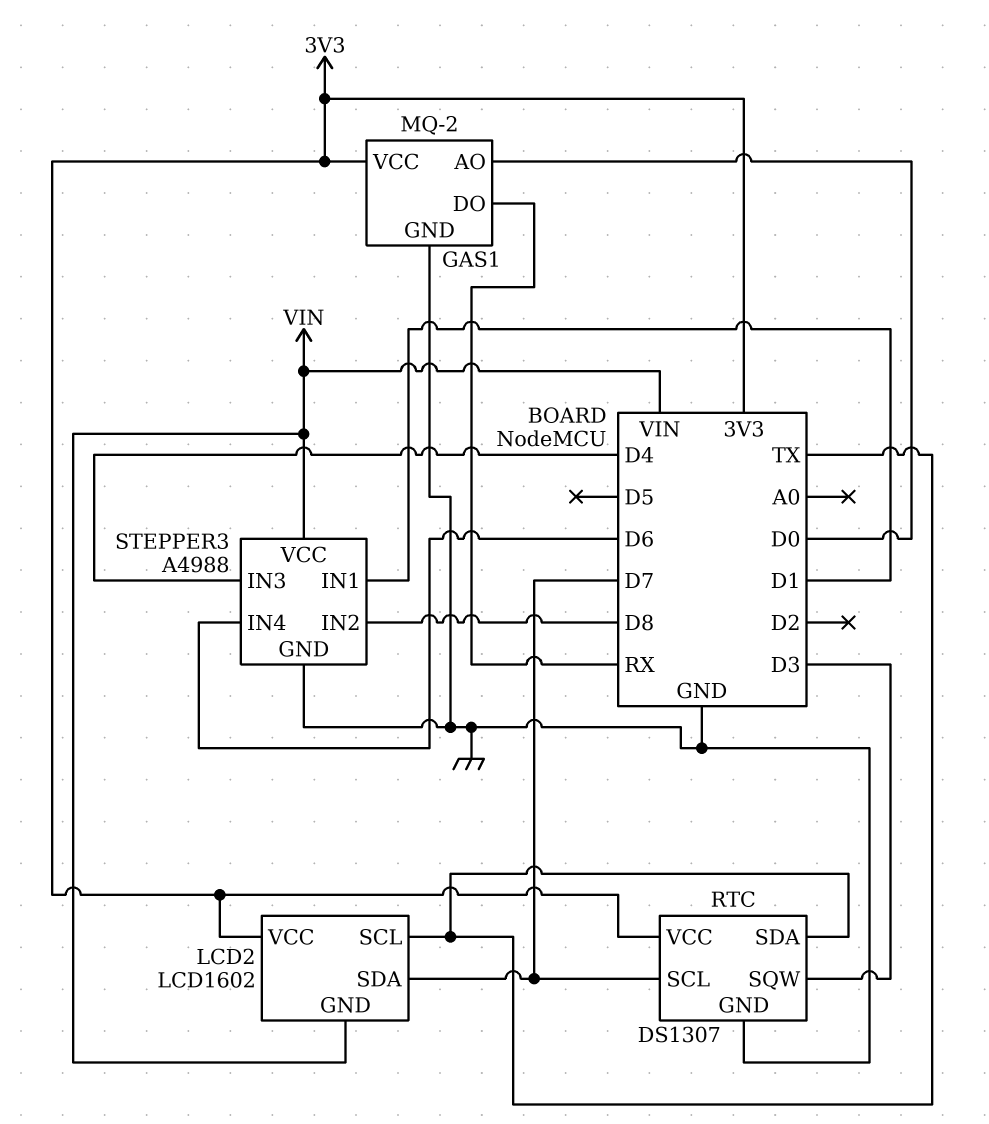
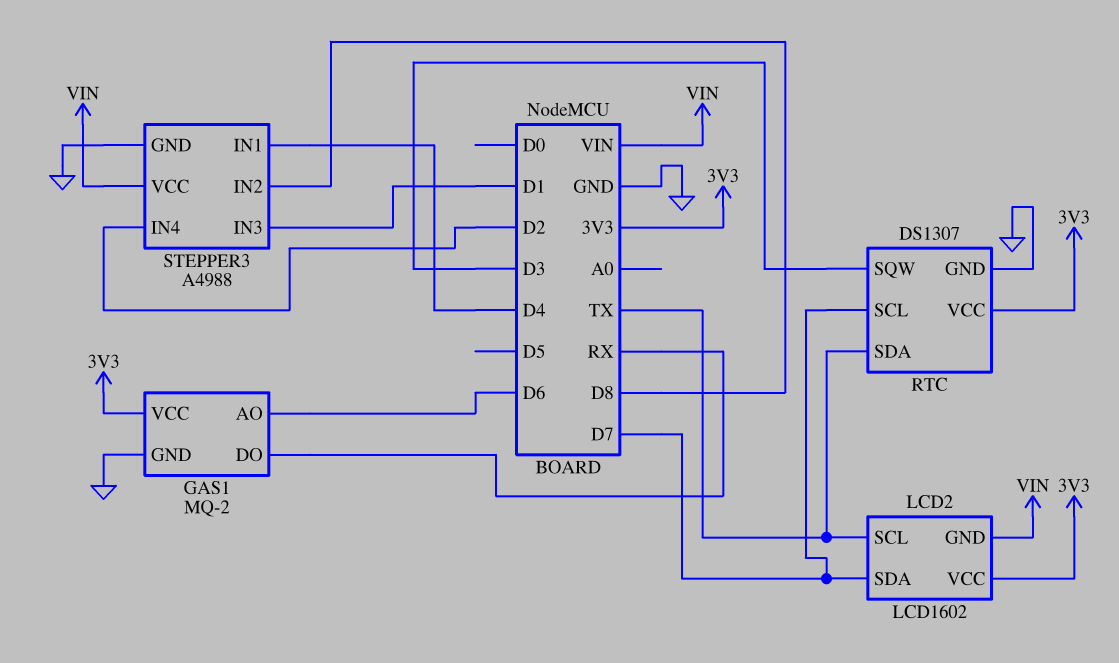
GAS1 pin AO: D0 -> D6
STEPPER3 pin IN1: D1 -> D4
STEPPER3 pin IN3: D4 -> D1
STEPPER3 pin IN4: D6 -> D2

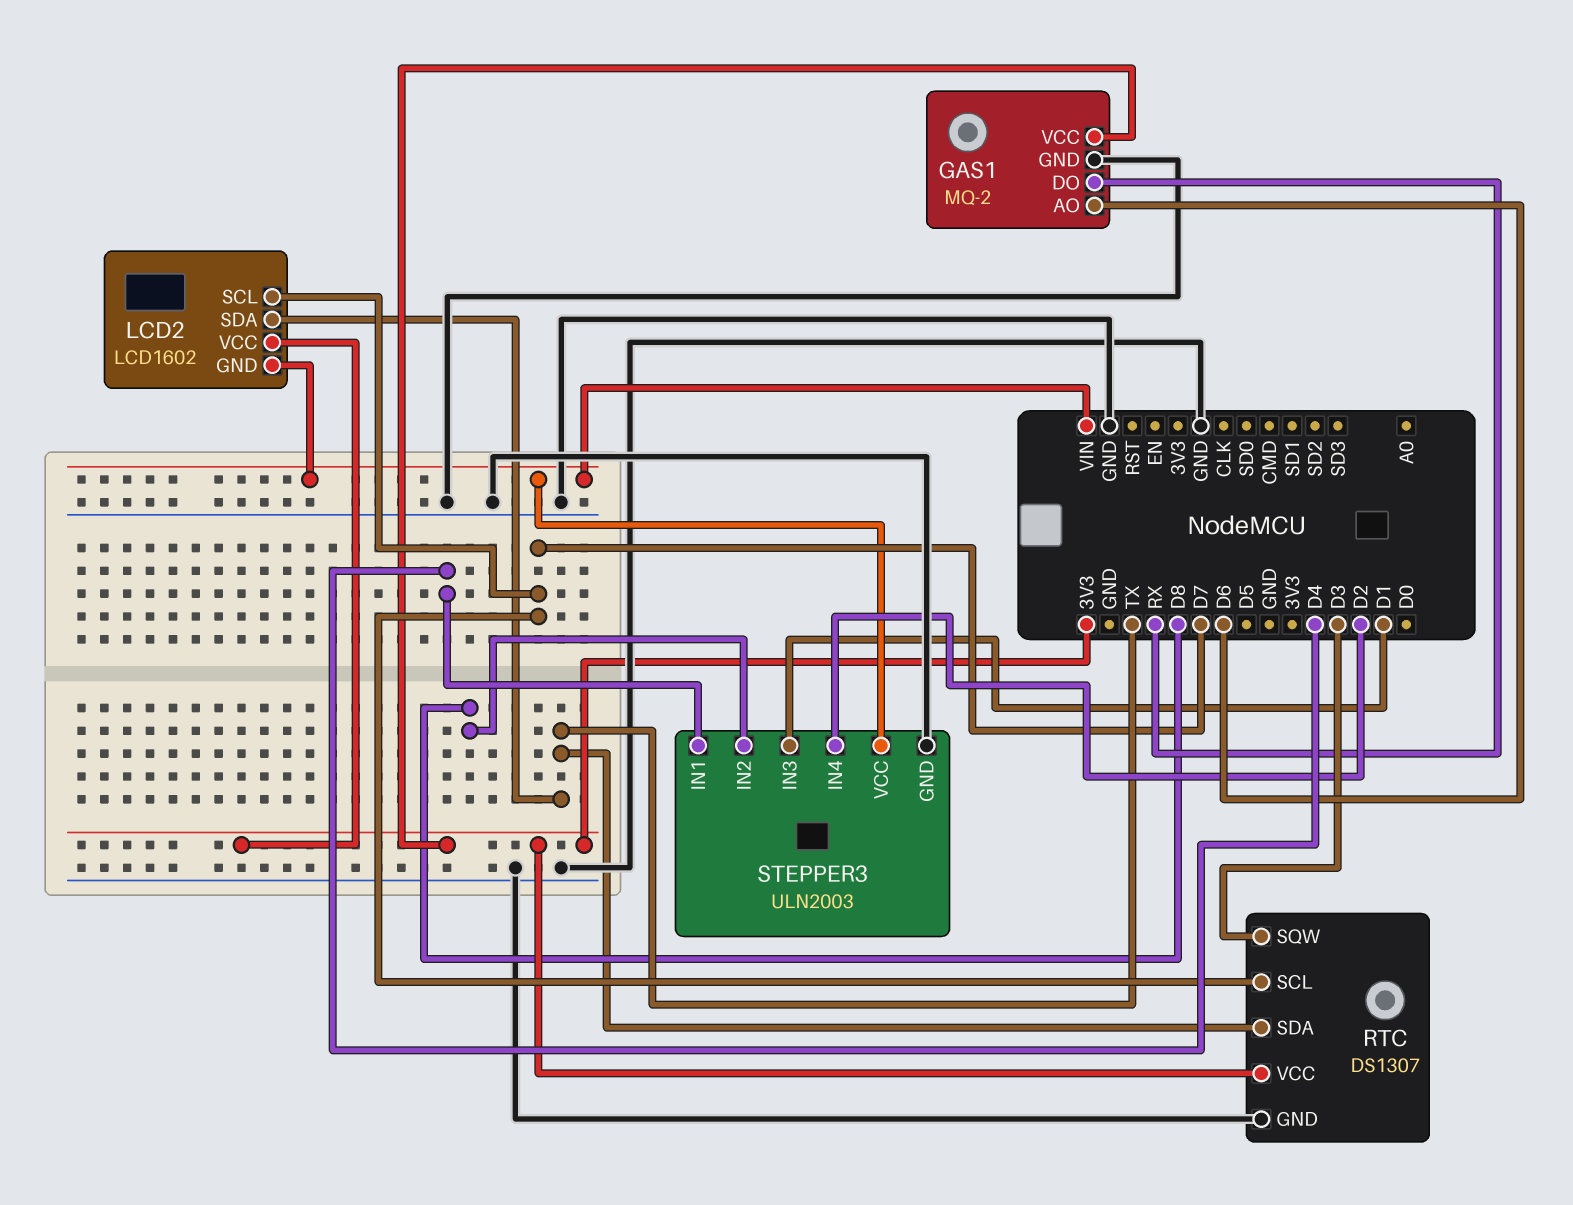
LCD2 pin SCL: TX -> D7
LCD2 pin SDA: D7 -> TX
STEPPER3: A4988 -> ULN2003

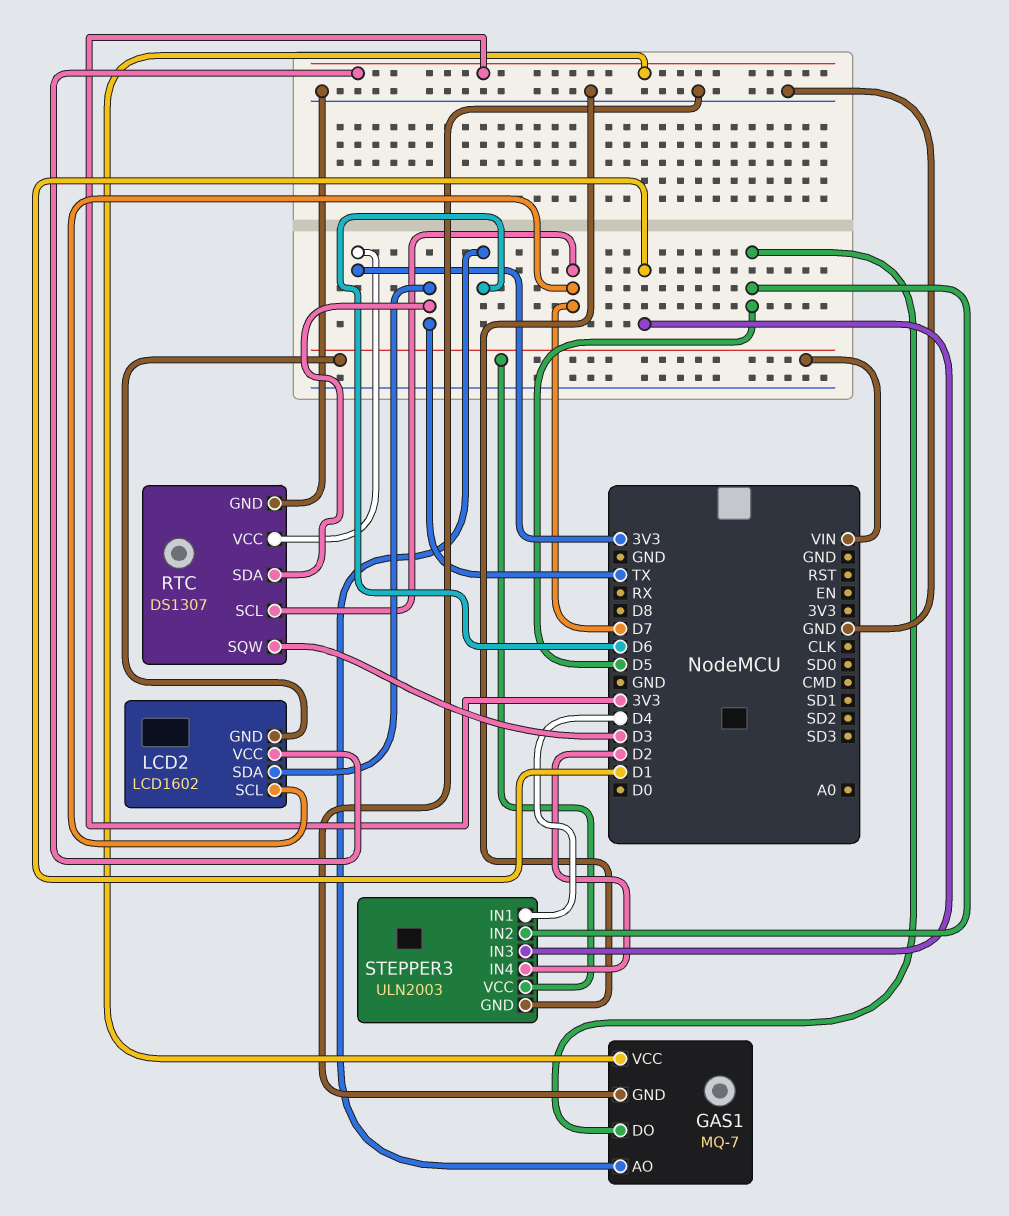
GAS1: MQ-2 -> MQ-7
GAS1 pin DO: RX -> D5
STEPPER3 pin IN2: D8 -> D5

